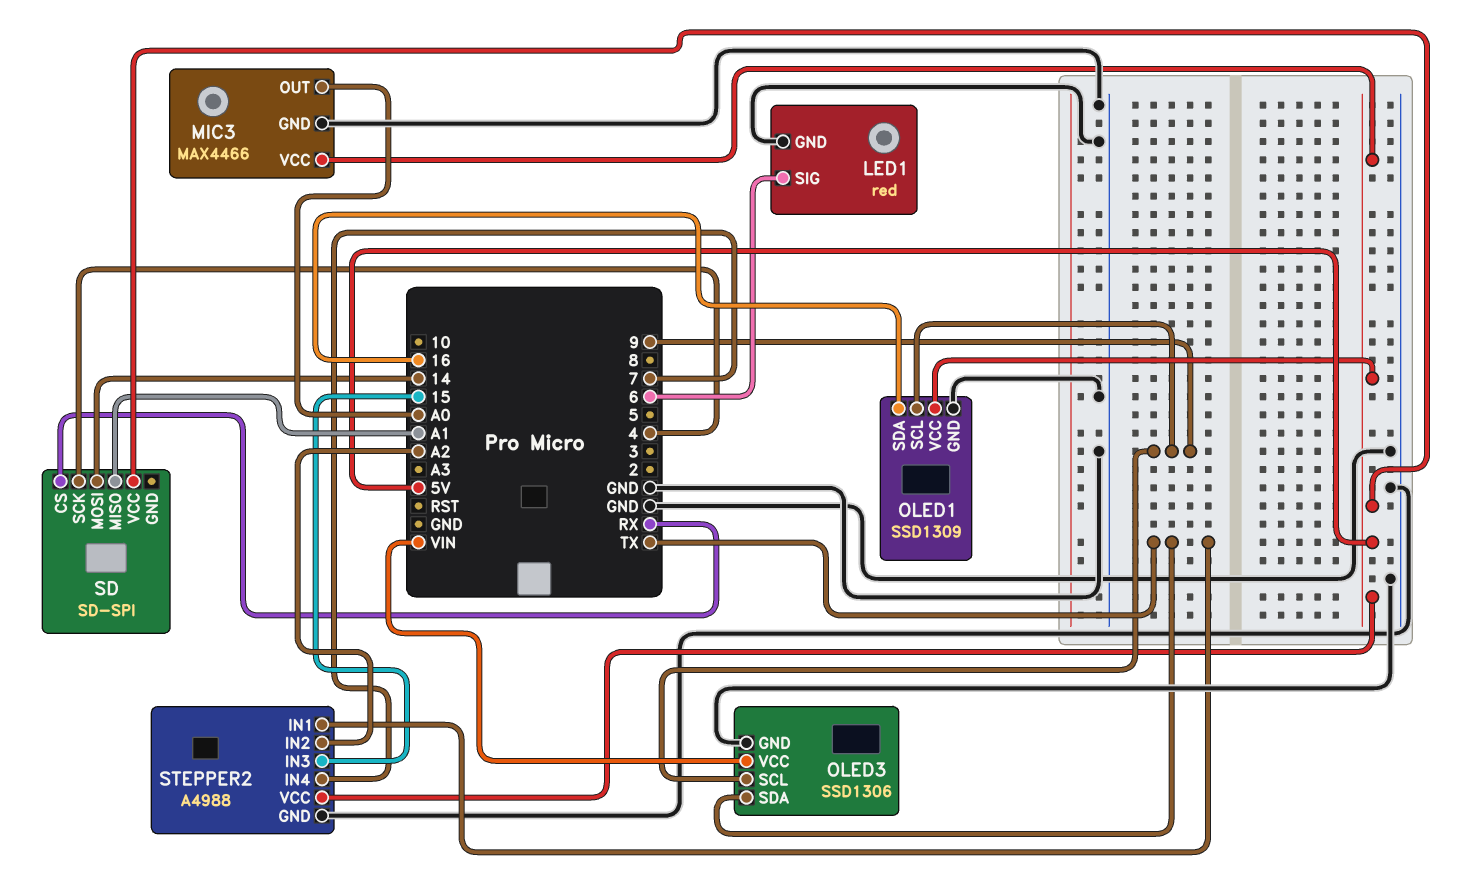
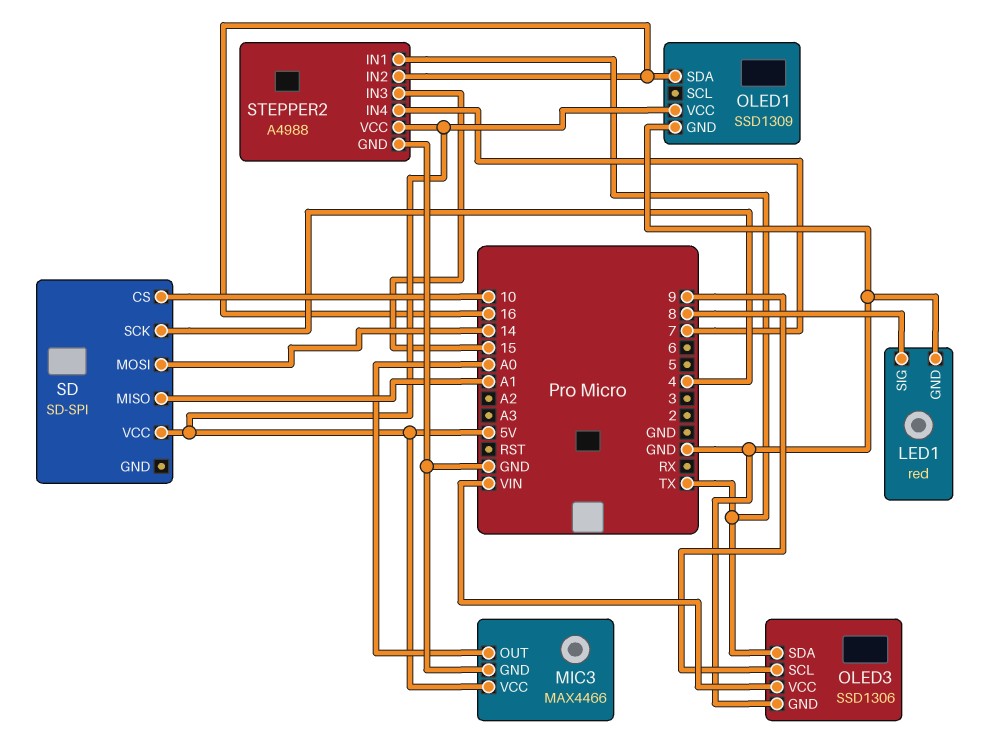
LED1 pin SIG: 6 -> 8
OLED1 pin SCL: 9 -> none
SD pin CS: RX -> 10
STEPPER2 pin IN2: A2 -> 16

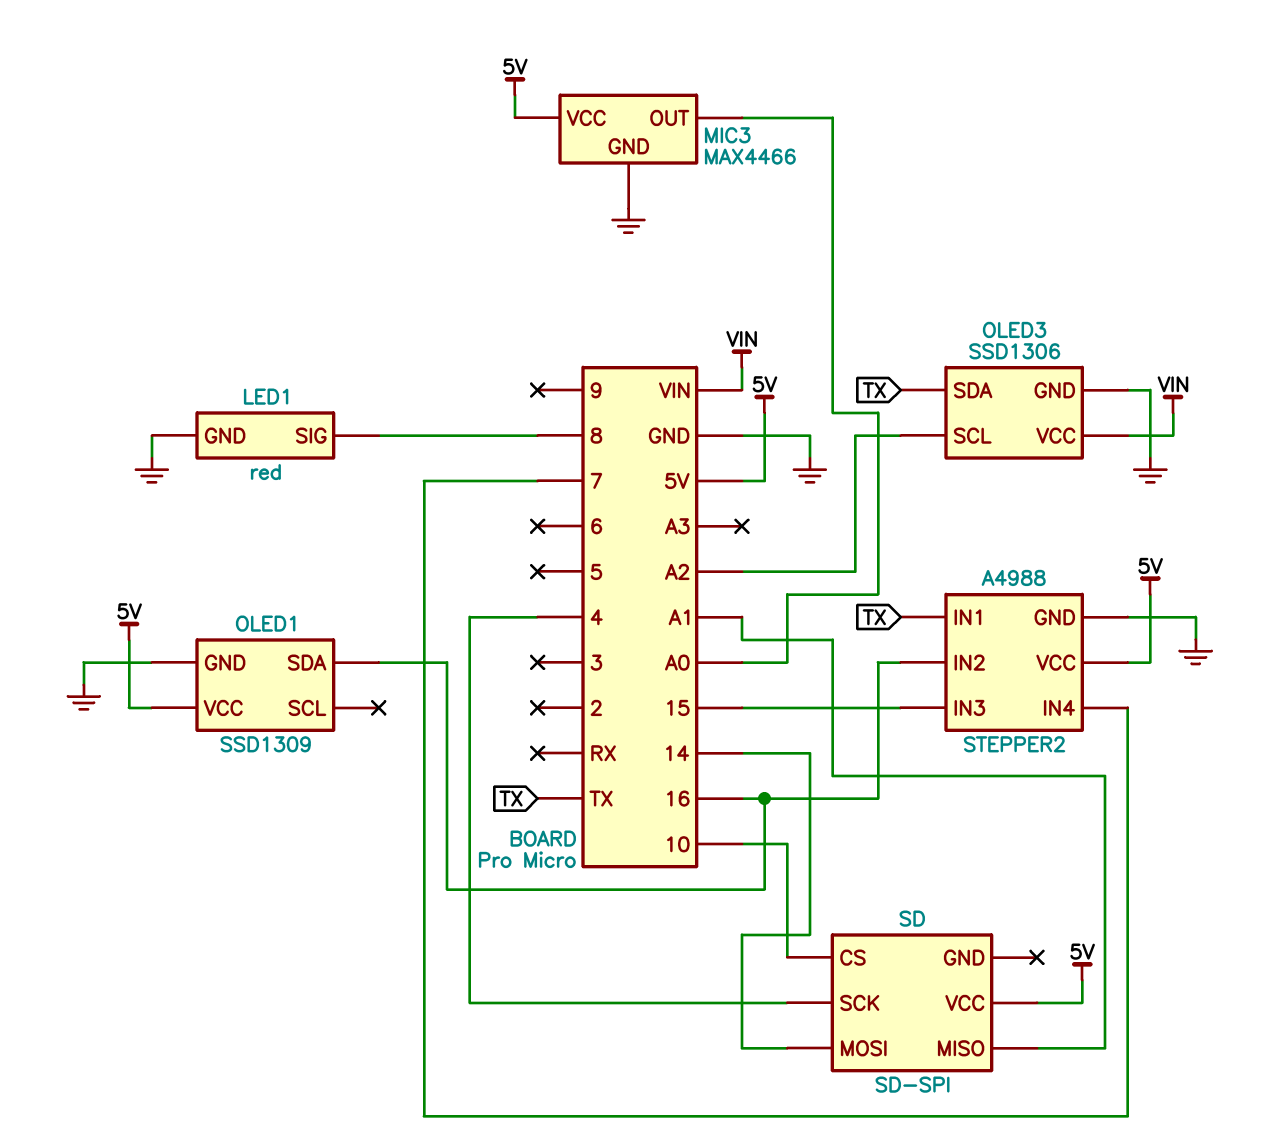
OLED3 pin SCL: 9 -> A2

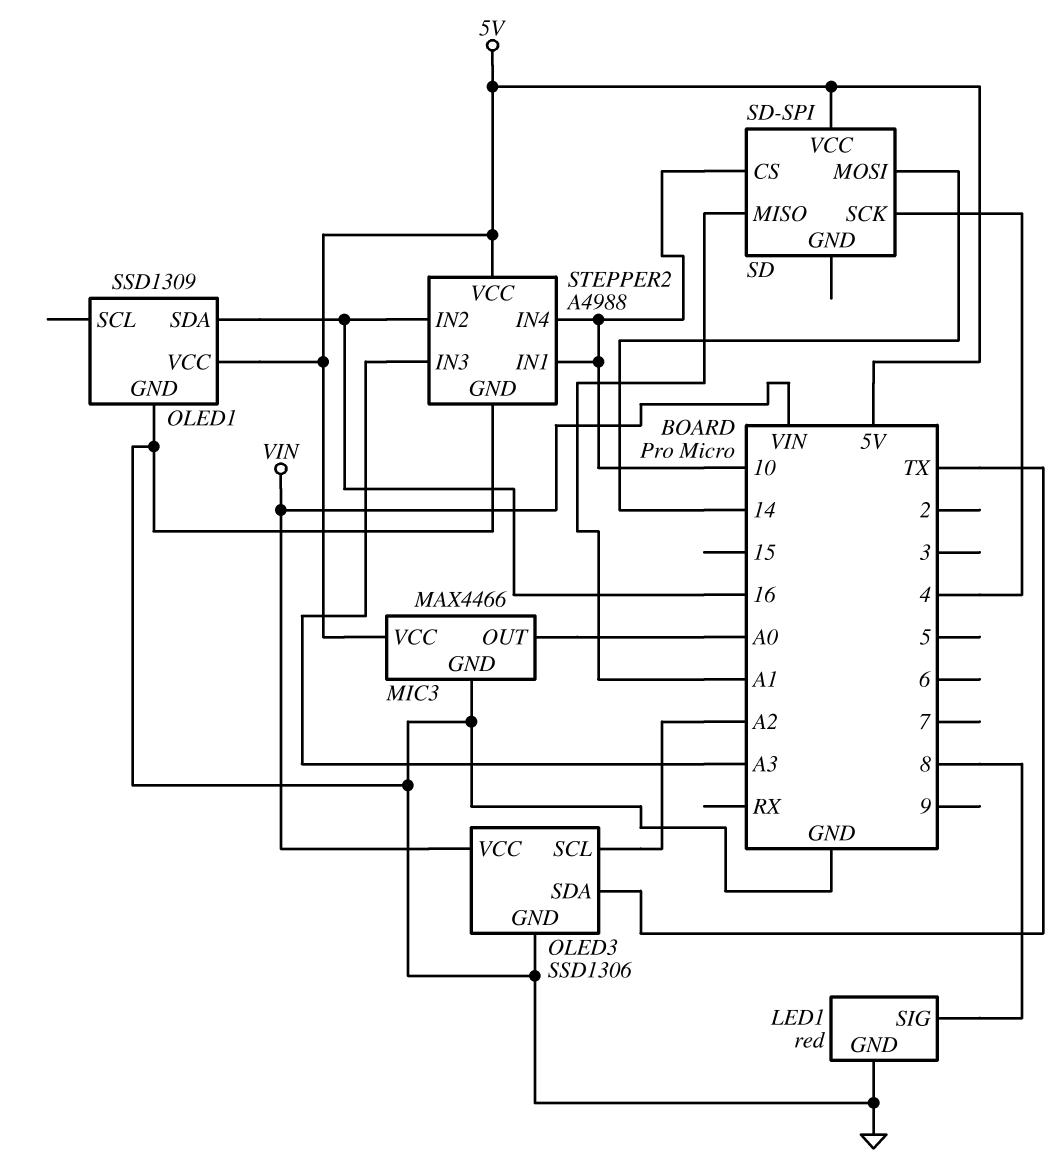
STEPPER2 pin IN1: TX -> 10
STEPPER2 pin IN3: 15 -> A3
STEPPER2 pin IN4: 7 -> 10

